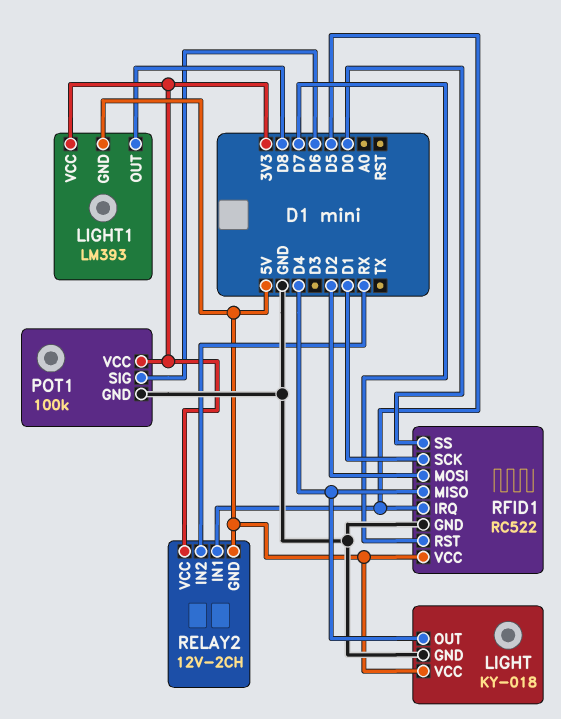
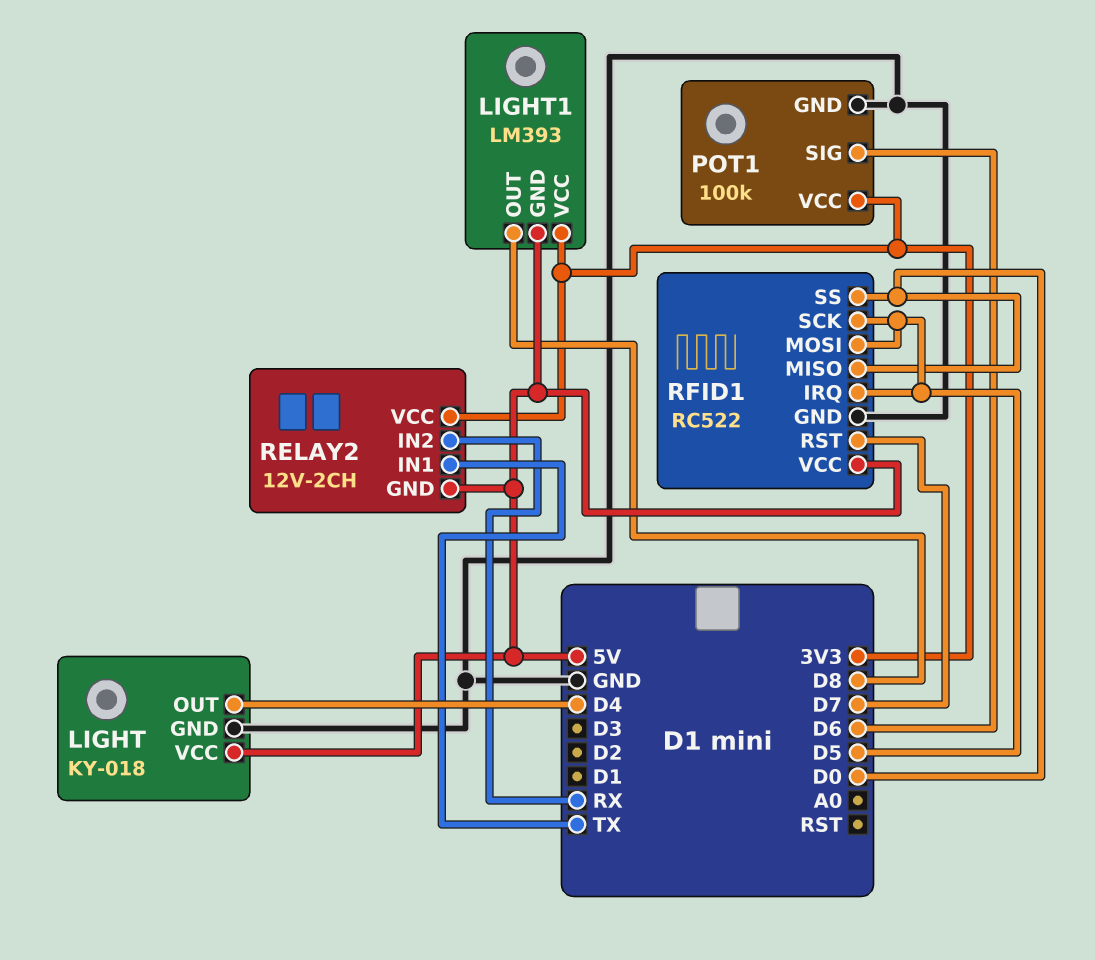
RELAY2 pin IN1: D5 -> TX
RFID1 pin MISO: D4 -> D0
RFID1 pin MOSI: D2 -> D5
RFID1 pin SCK: D1 -> D5

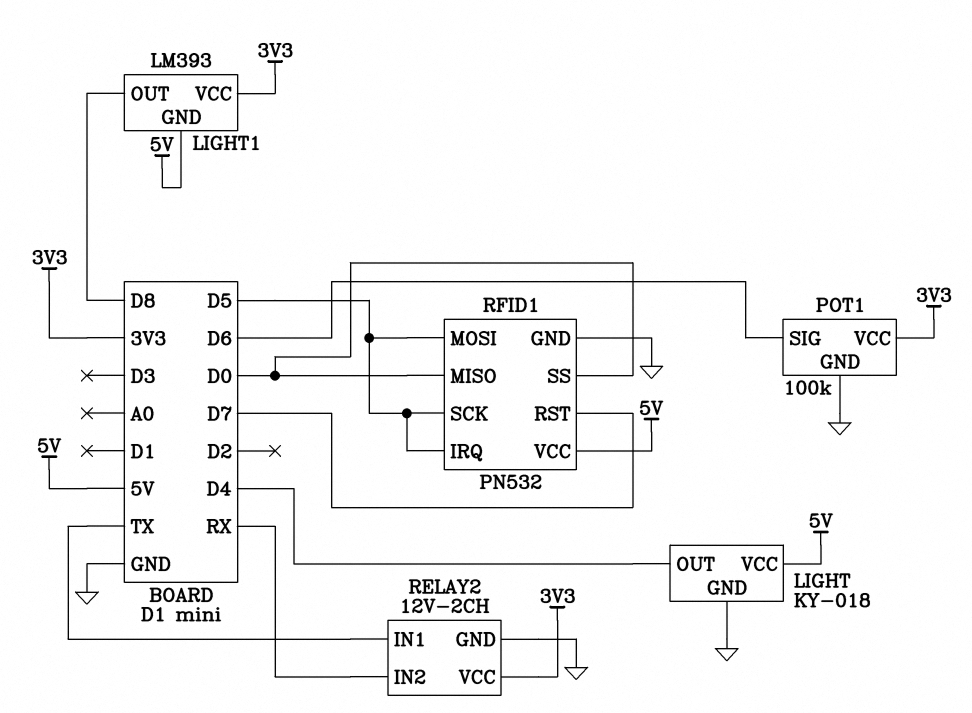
RELAY2 pin GND: 5V -> GND
RFID1: RC522 -> PN532

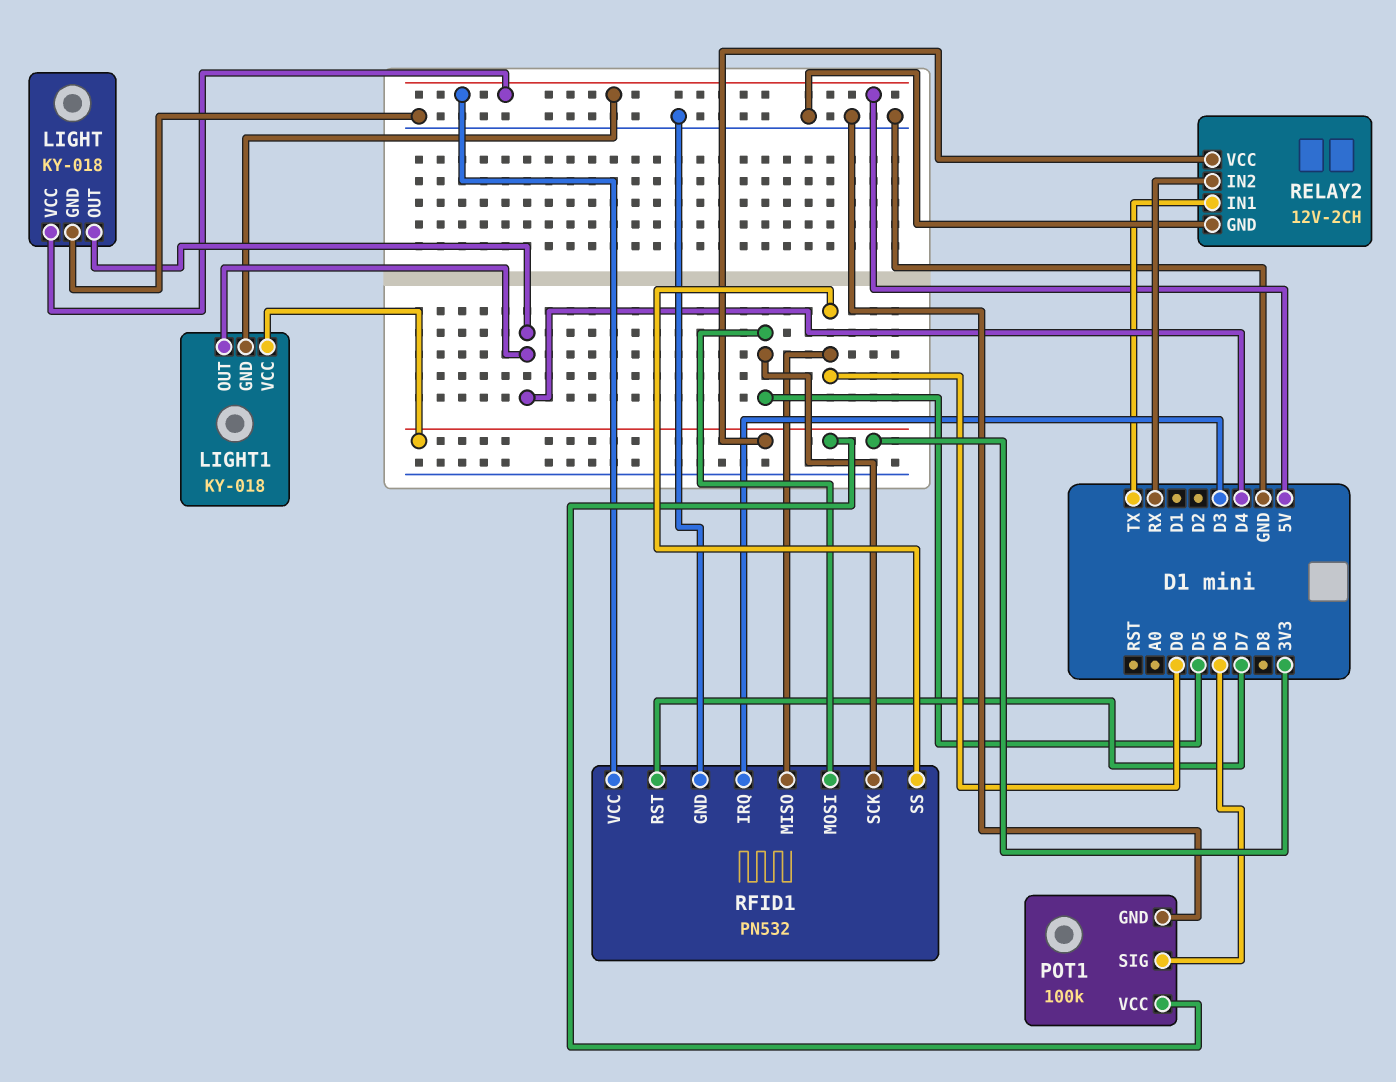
LIGHT1: LM393 -> KY-018
LIGHT1 pin OUT: D8 -> D4
RFID1 pin IRQ: D5 -> D3

